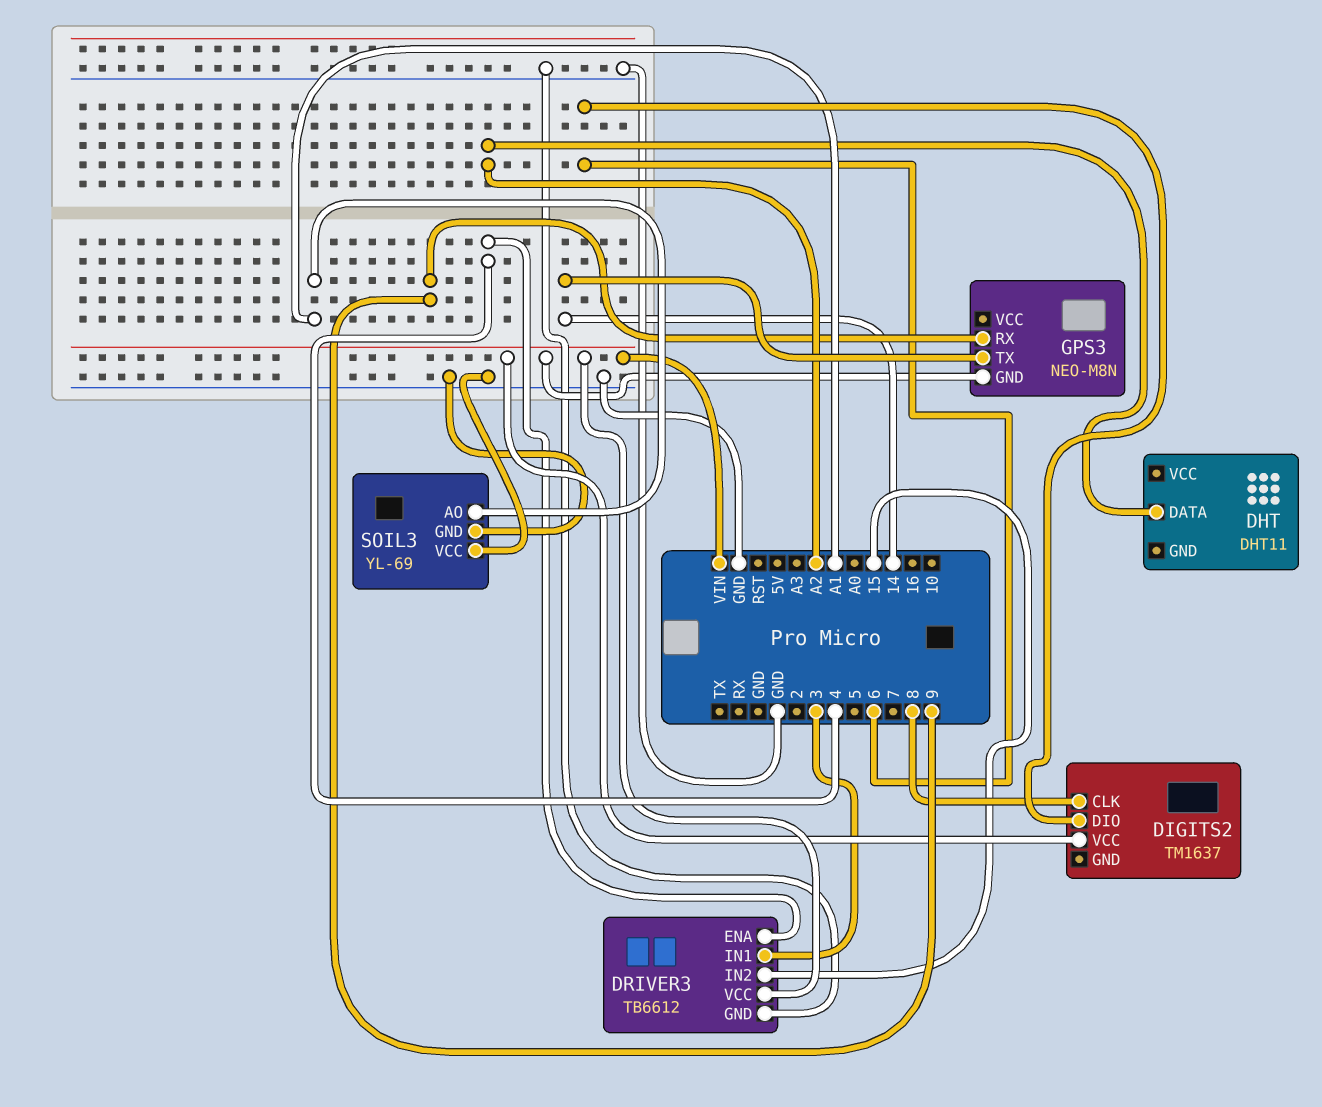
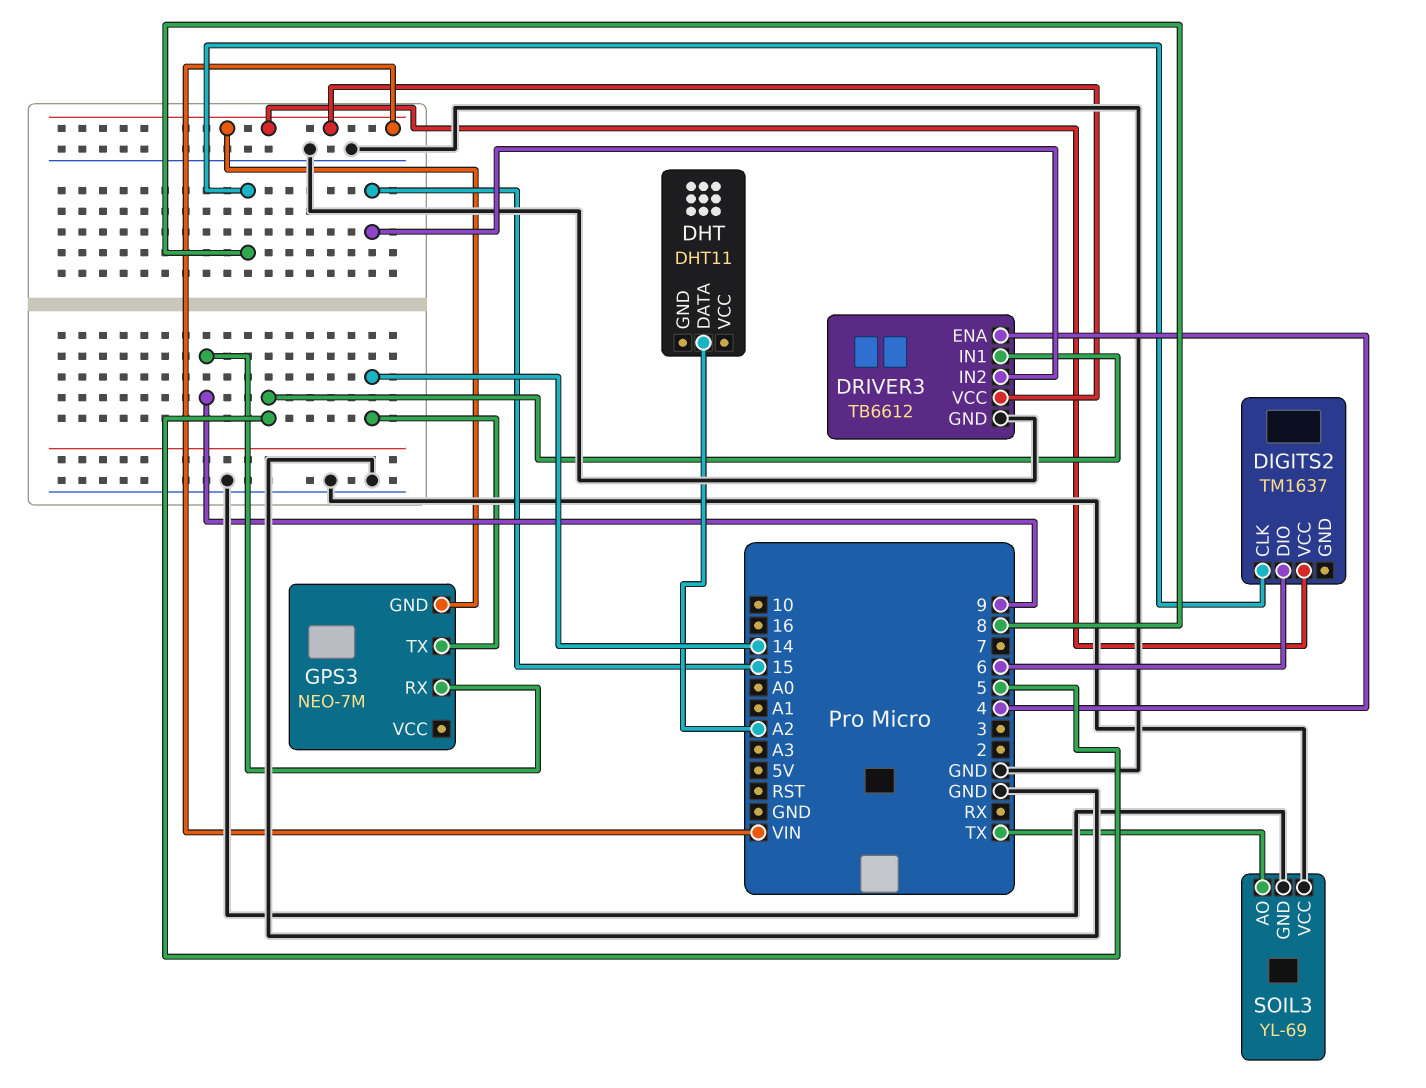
DRIVER3 pin IN1: 3 -> 5
GPS3: NEO-M8N -> NEO-7M
SOIL3 pin AO: A1 -> TX

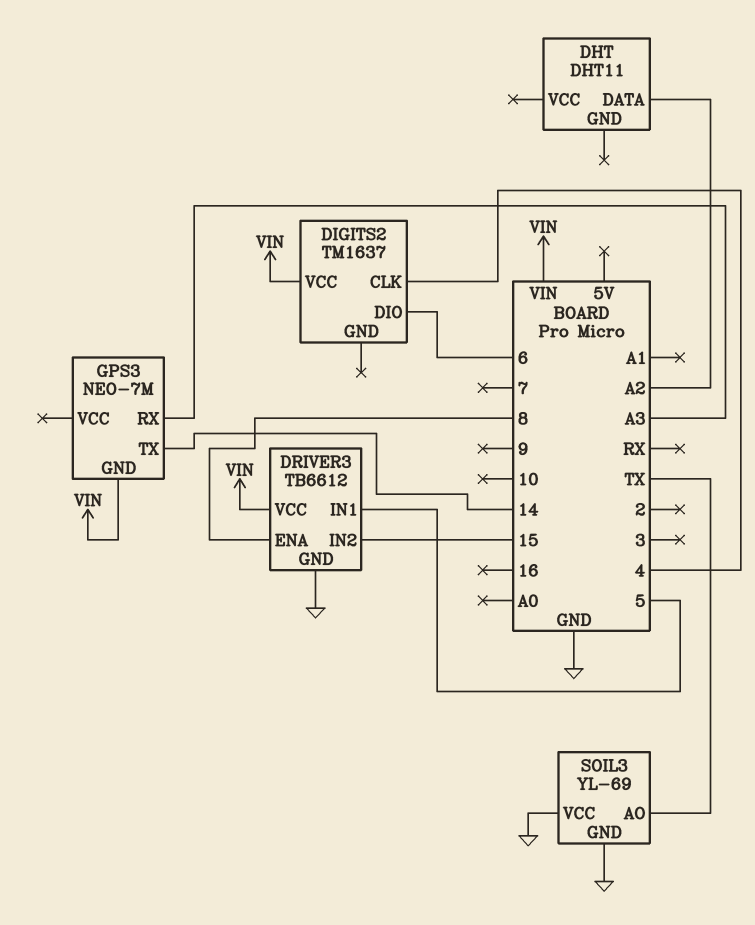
DIGITS2 pin CLK: 8 -> 4
DRIVER3 pin ENA: 4 -> 8
GPS3 pin RX: 9 -> A3

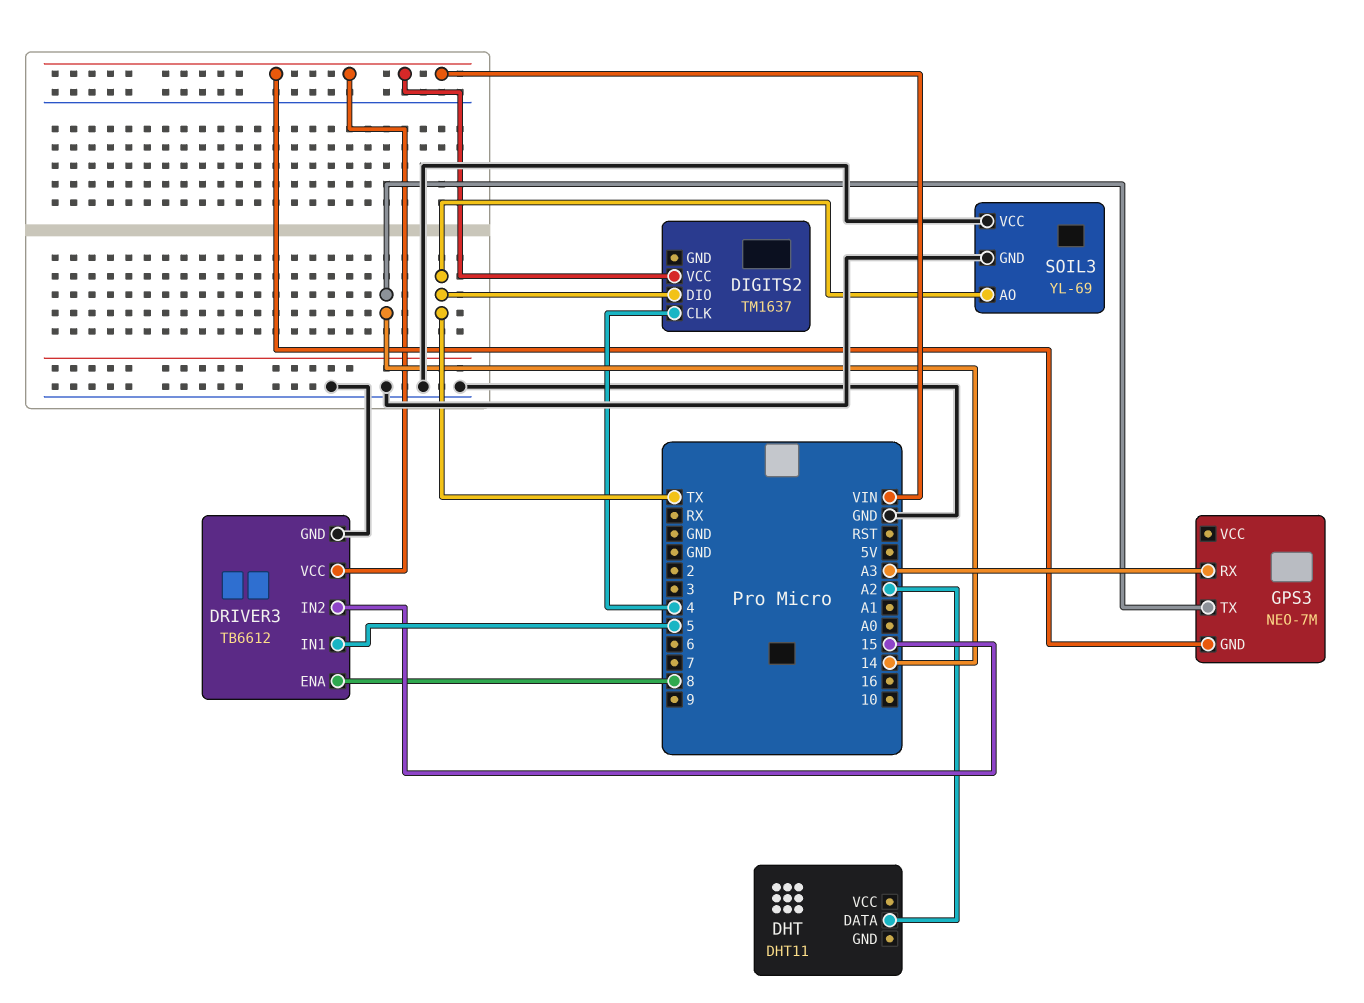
DIGITS2 pin DIO: 6 -> TX

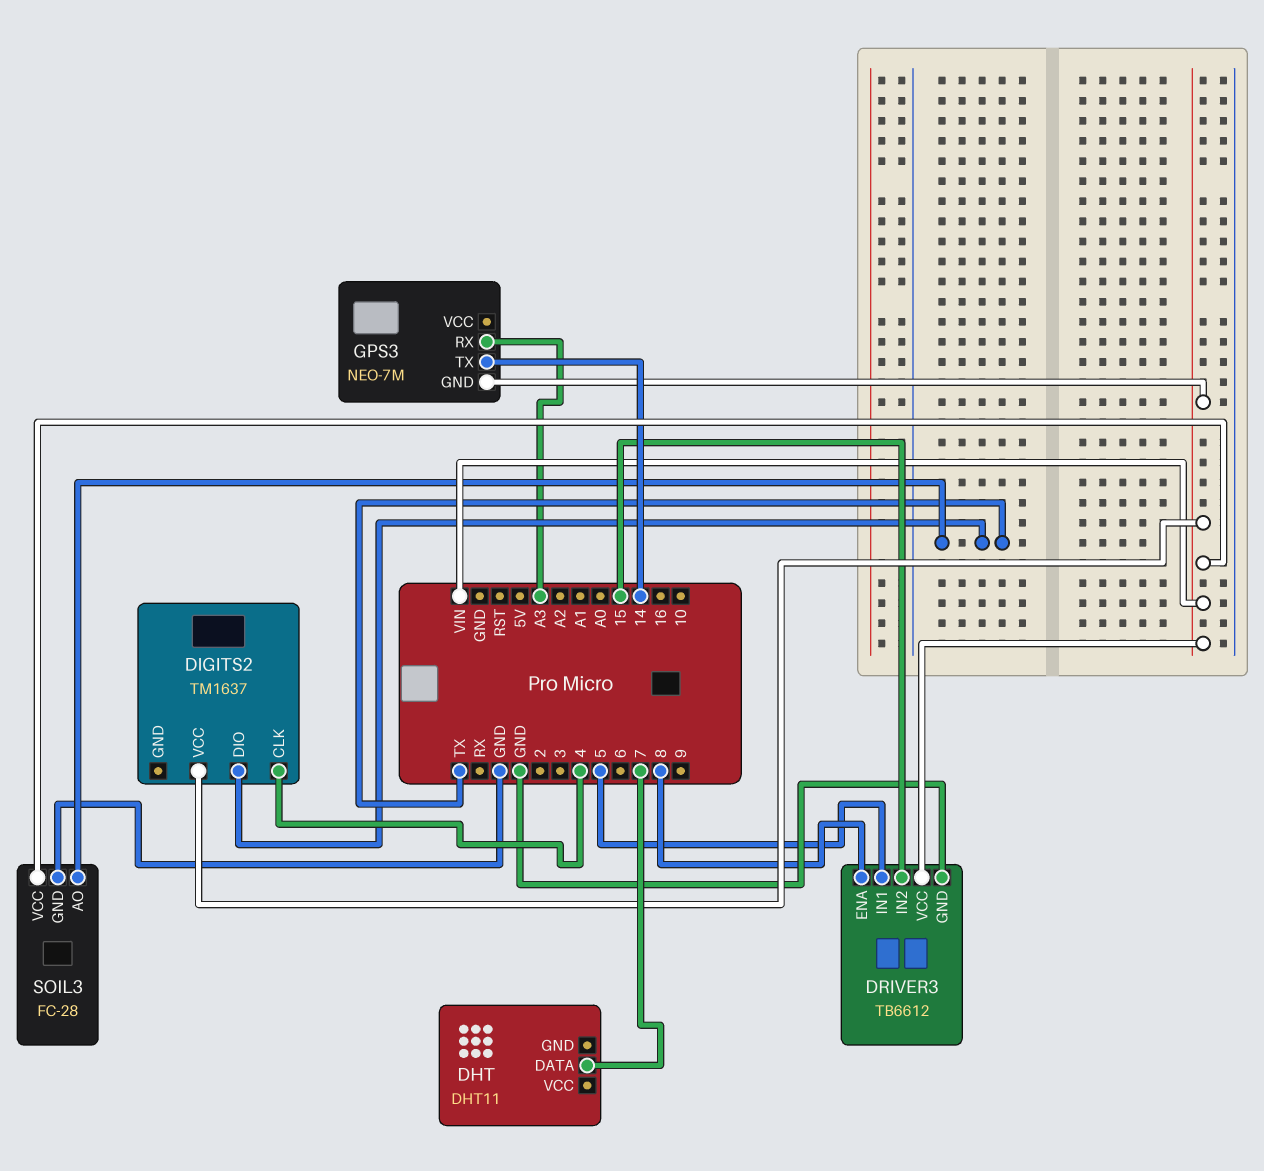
DHT pin DATA: A2 -> 7
SOIL3: YL-69 -> FC-28
SOIL3 pin VCC: GND -> VIN

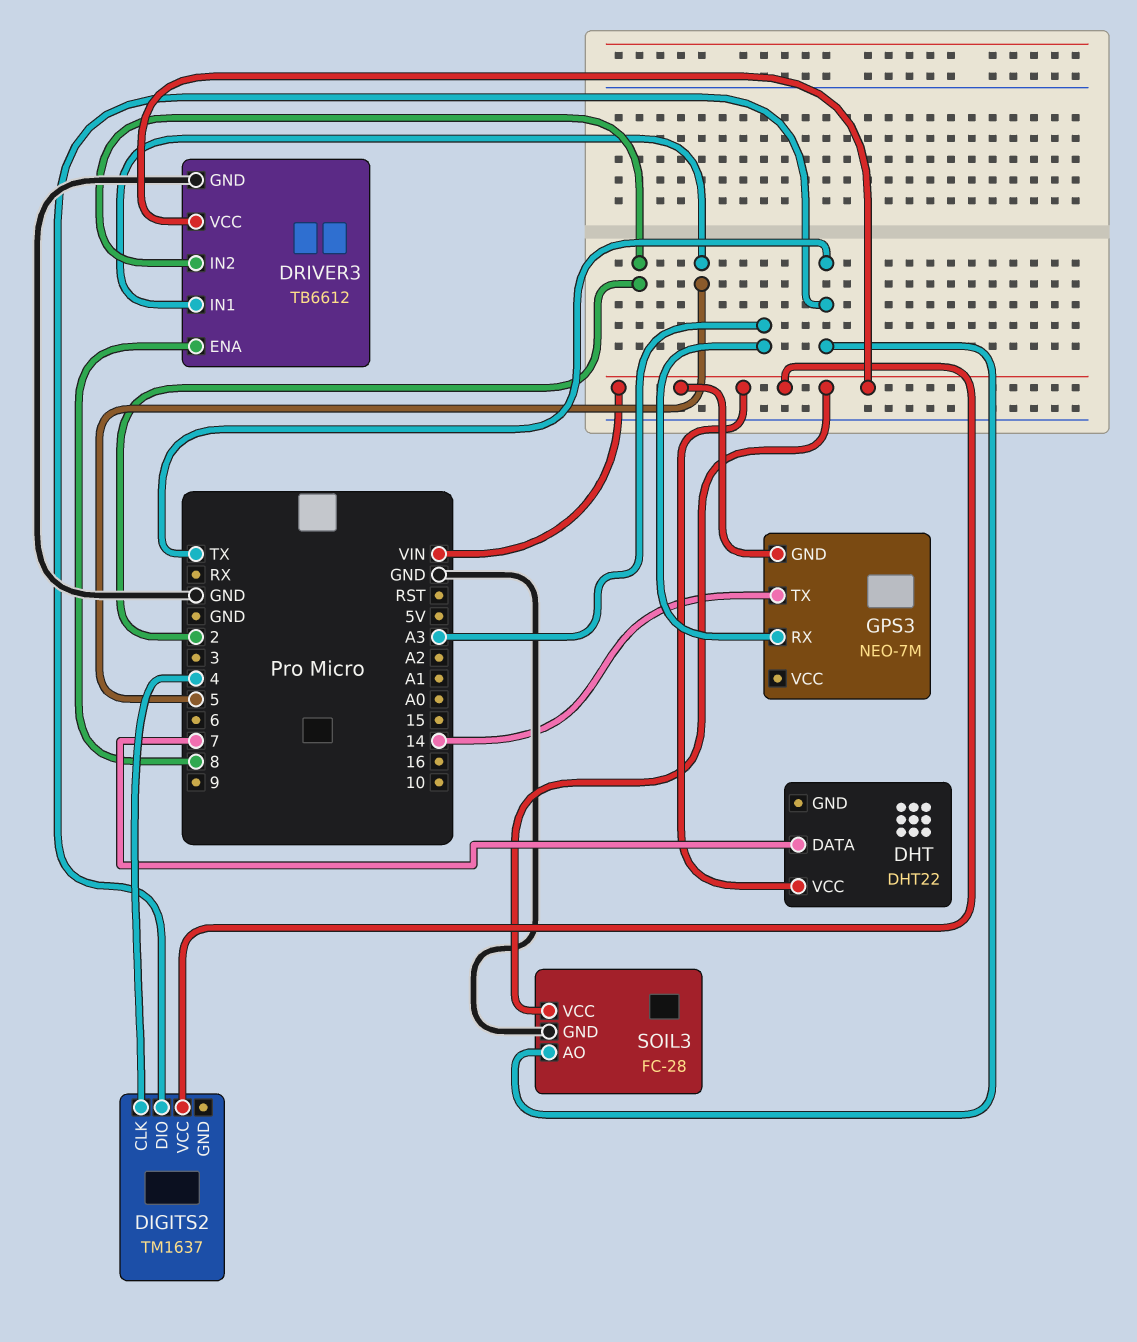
DHT: DHT11 -> DHT22
DHT pin VCC: none -> VIN
DRIVER3 pin IN2: 15 -> 2

